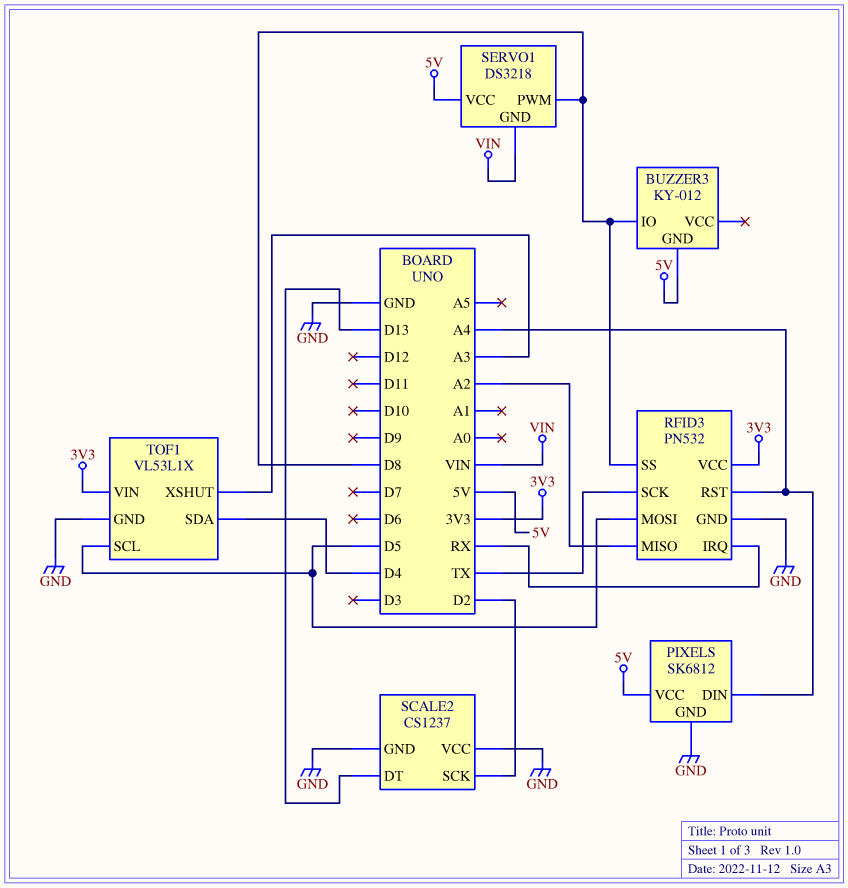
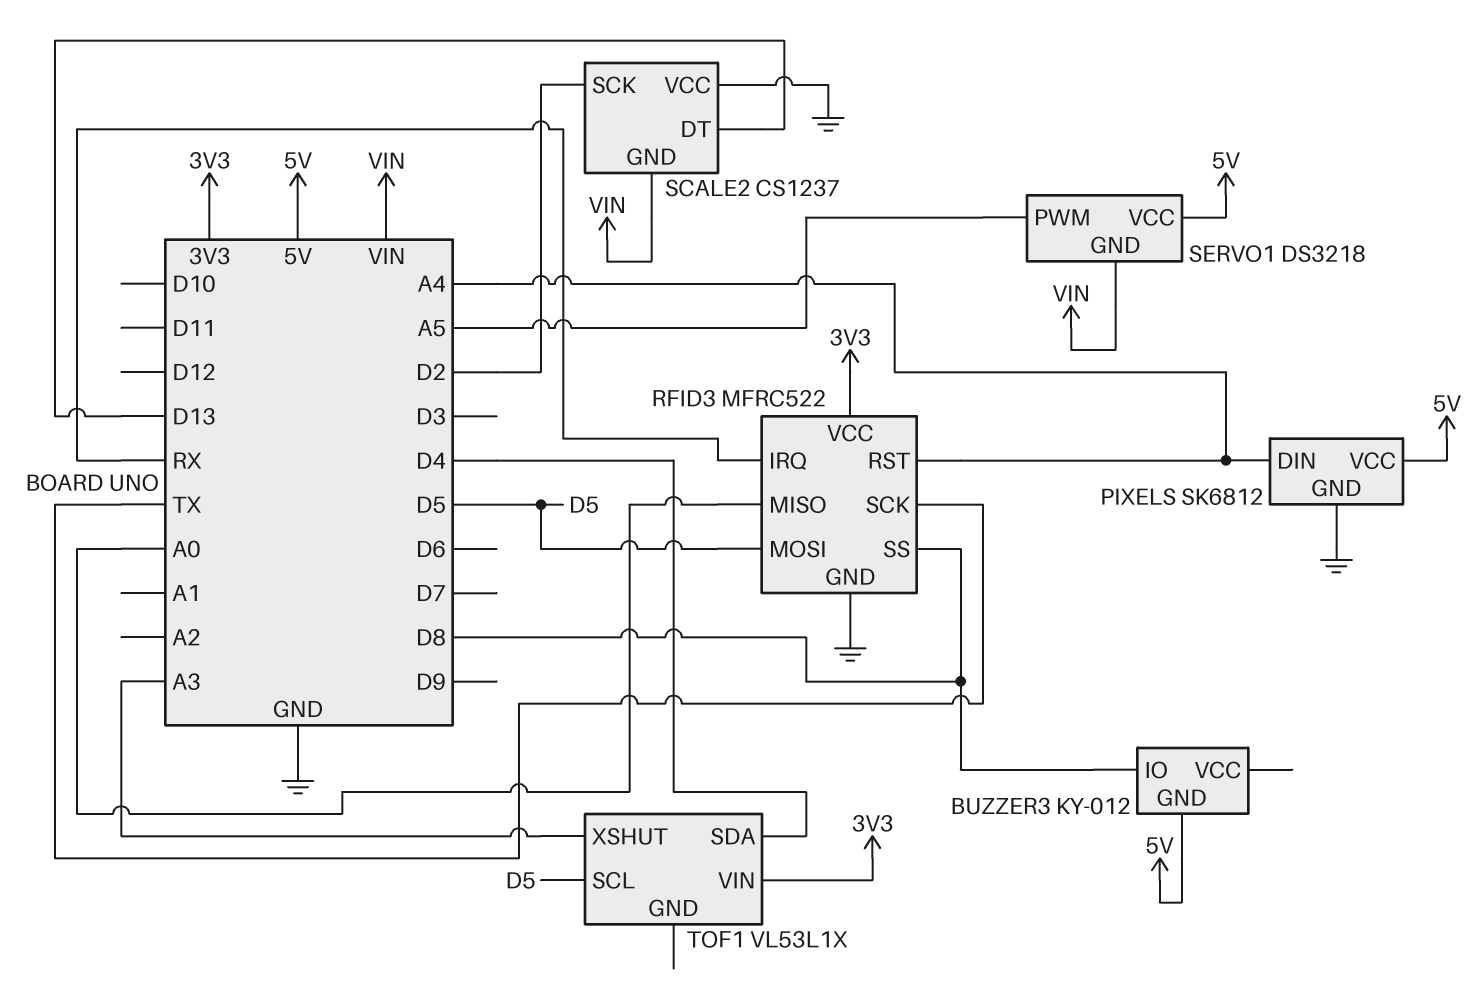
RFID3: PN532 -> MFRC522
RFID3 pin MISO: A2 -> A0
SCALE2 pin GND: GND -> VIN
SERVO1 pin PWM: D8 -> A5
TOF1 pin GND: GND -> none

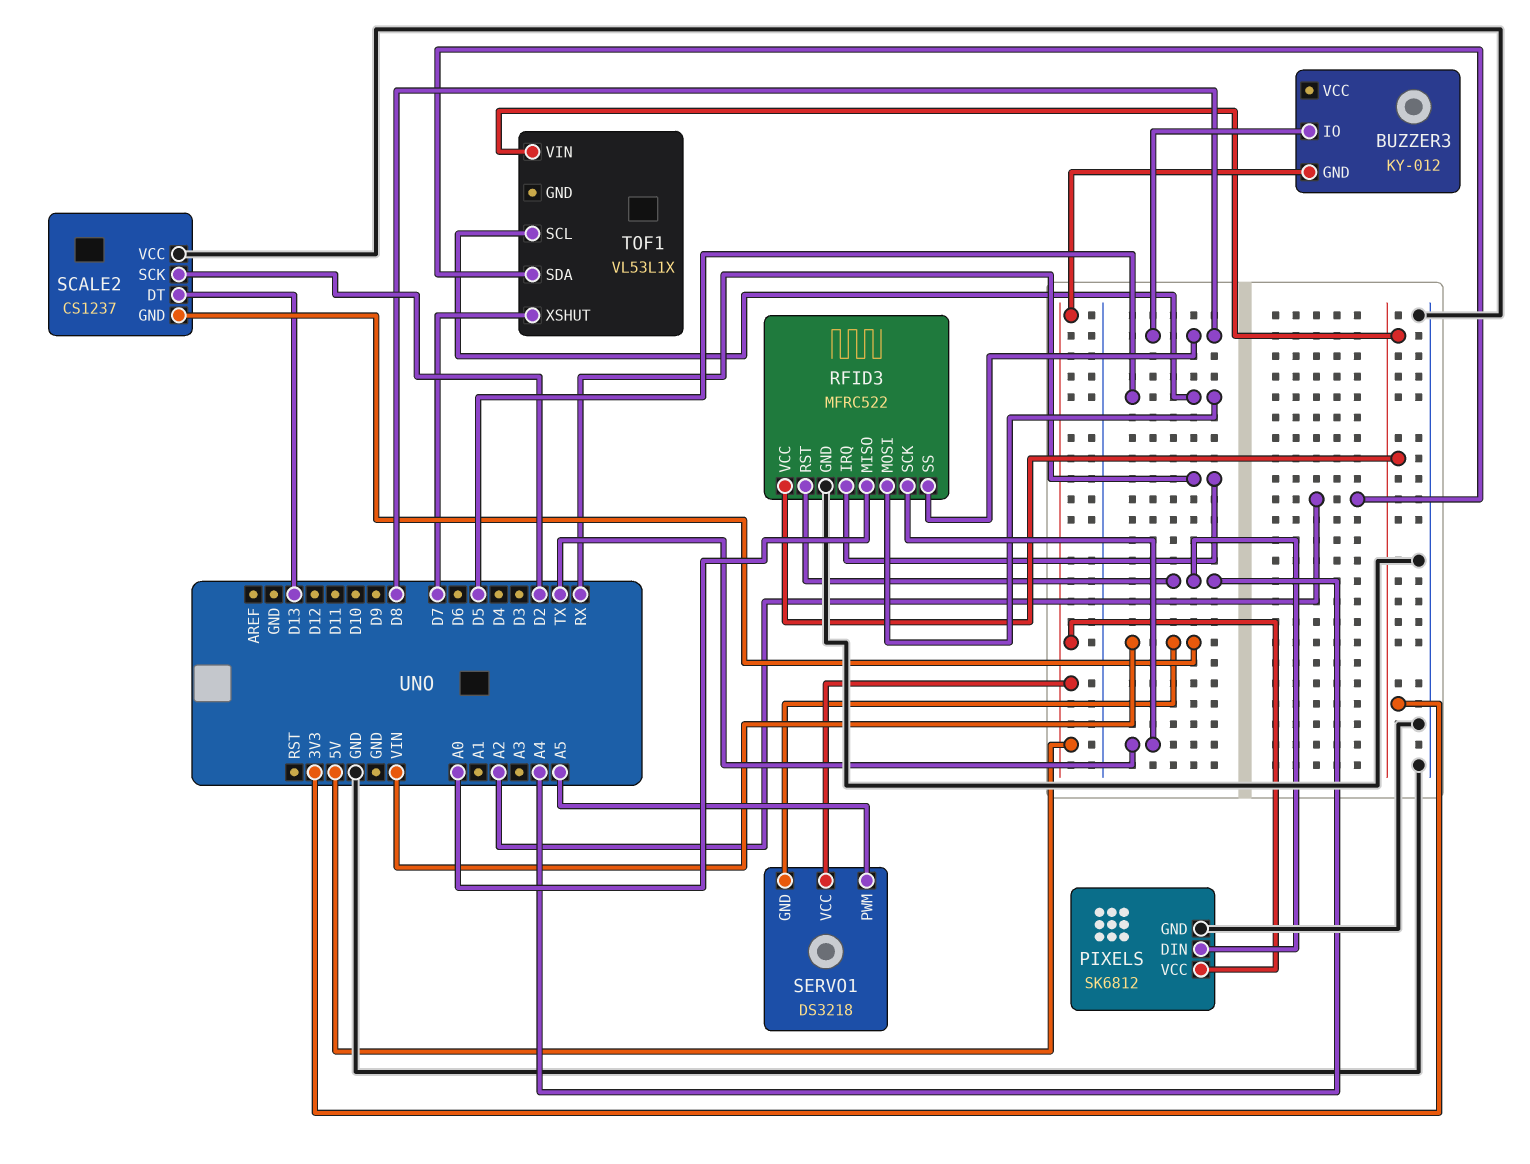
TOF1 pin SDA: D4 -> A2
TOF1 pin XSHUT: A3 -> D7

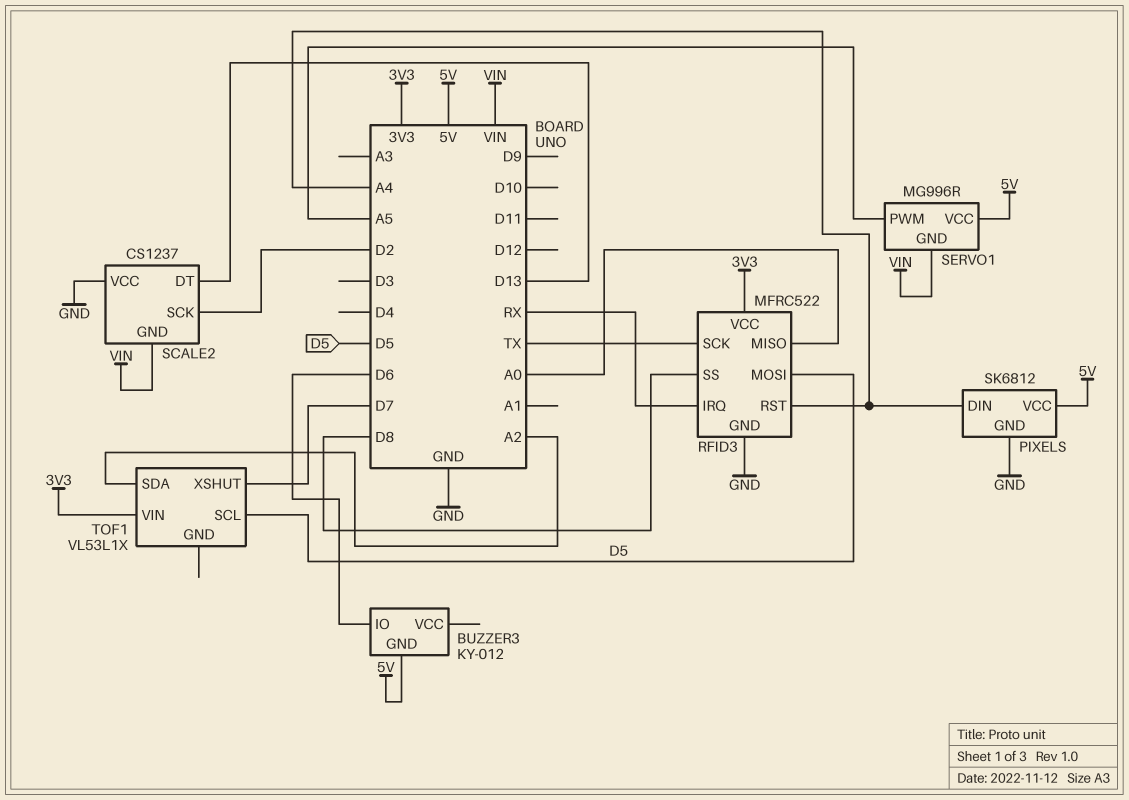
BUZZER3 pin IO: D8 -> D6
SERVO1: DS3218 -> MG996R

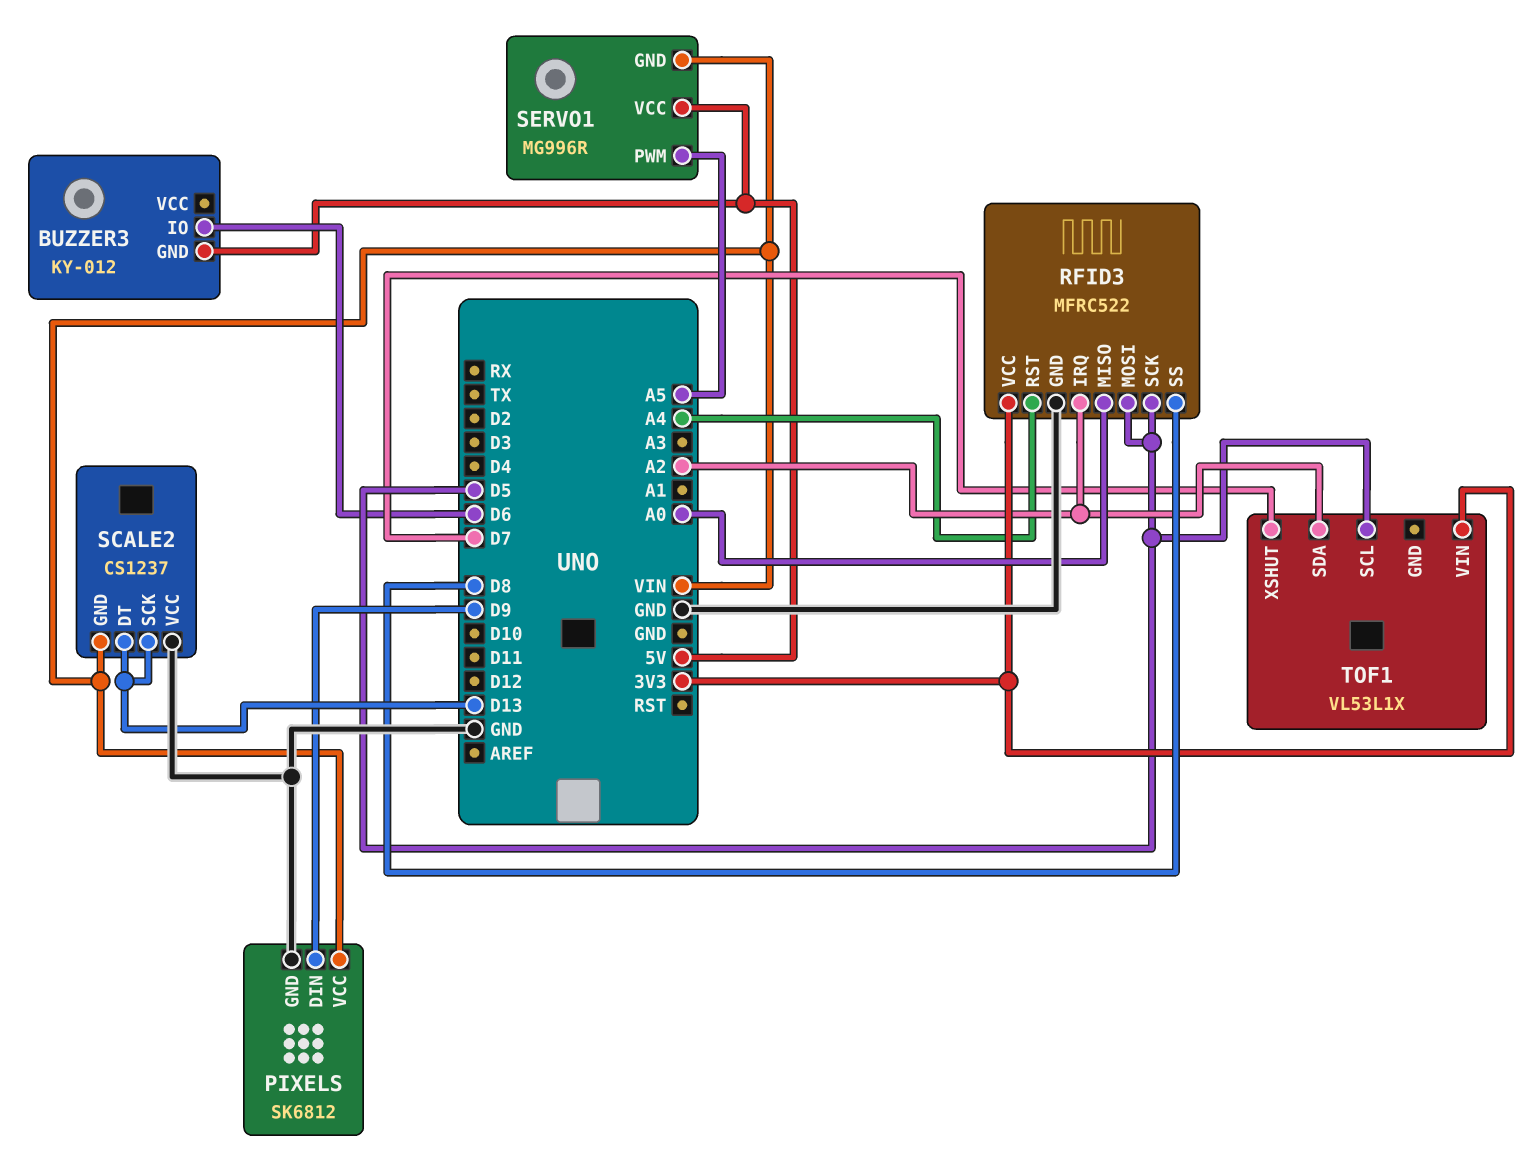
PIXELS pin DIN: A4 -> D9
PIXELS pin VCC: 5V -> VIN
RFID3 pin IRQ: RX -> A2
RFID3 pin SCK: TX -> D5
SCALE2 pin SCK: D2 -> D13

